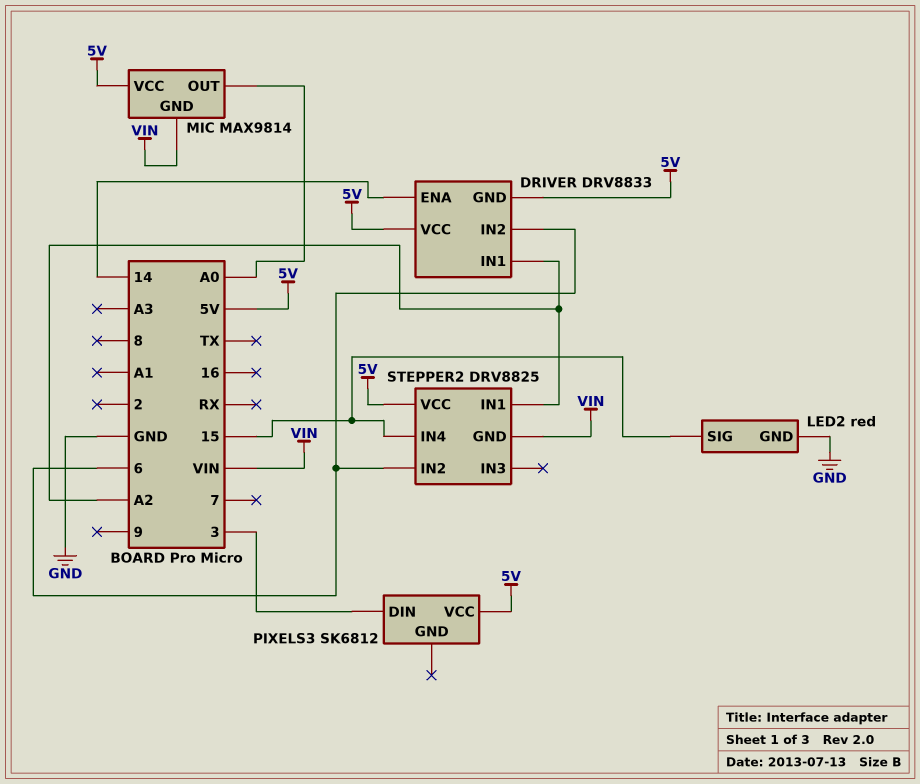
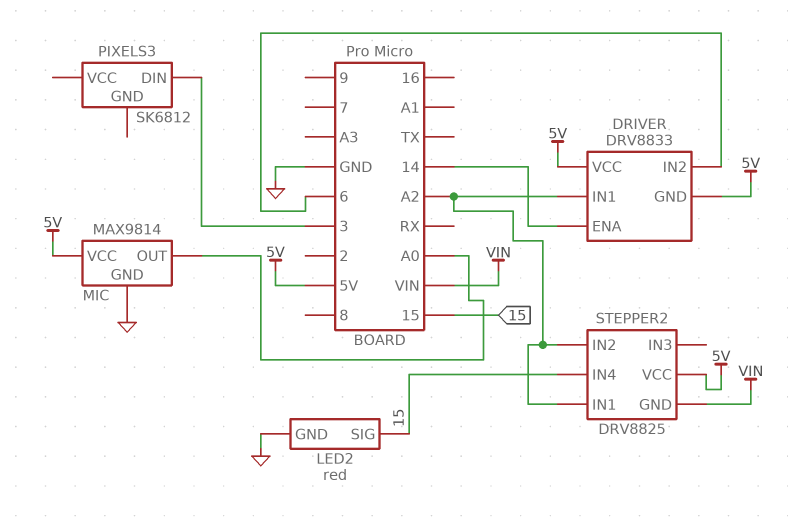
MIC pin GND: VIN -> GND
PIXELS3 pin VCC: 5V -> none
STEPPER2 pin IN2: 6 -> A2

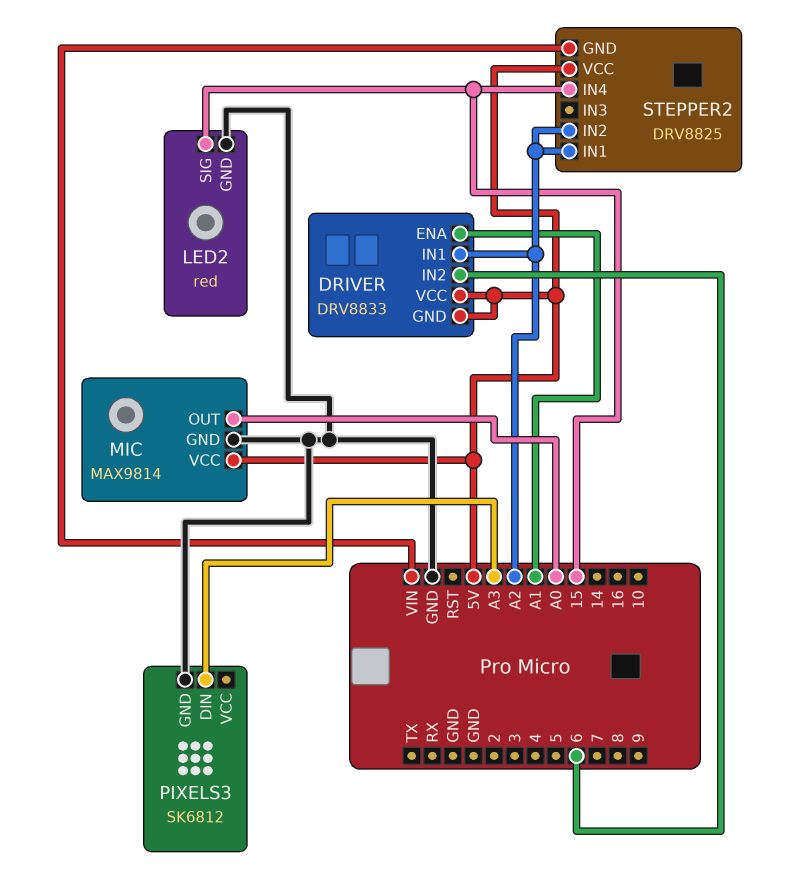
DRIVER pin ENA: 14 -> A1
PIXELS3 pin DIN: 3 -> A3
PIXELS3 pin GND: none -> GND

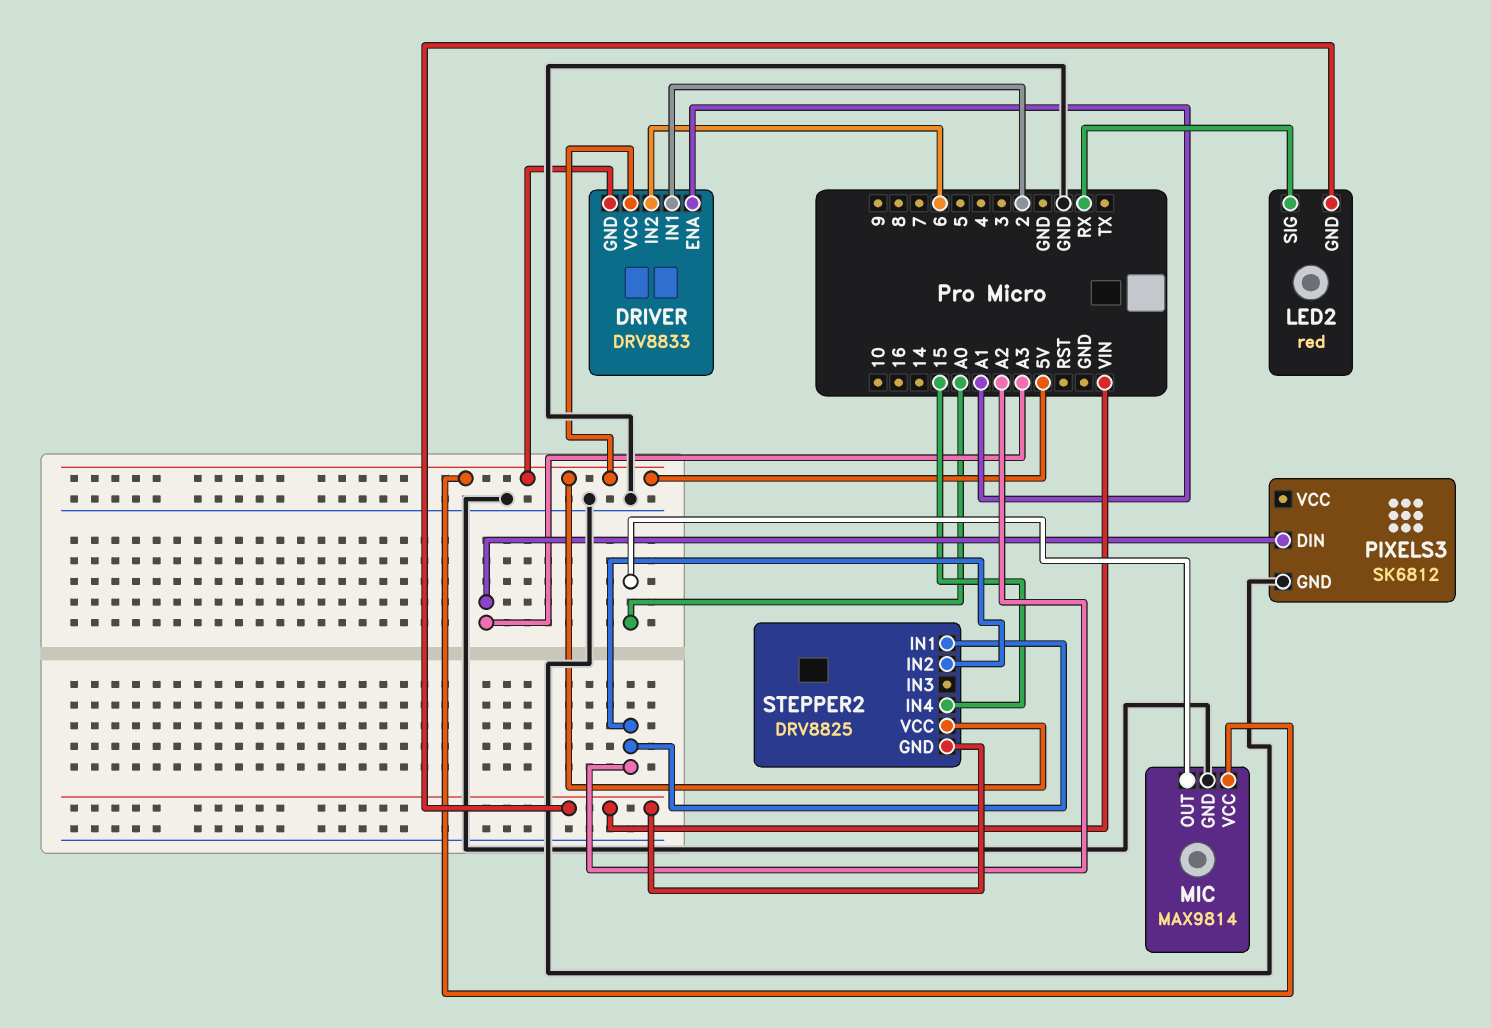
DRIVER pin IN1: A2 -> 2
LED2 pin GND: GND -> VIN
LED2 pin SIG: 15 -> RX

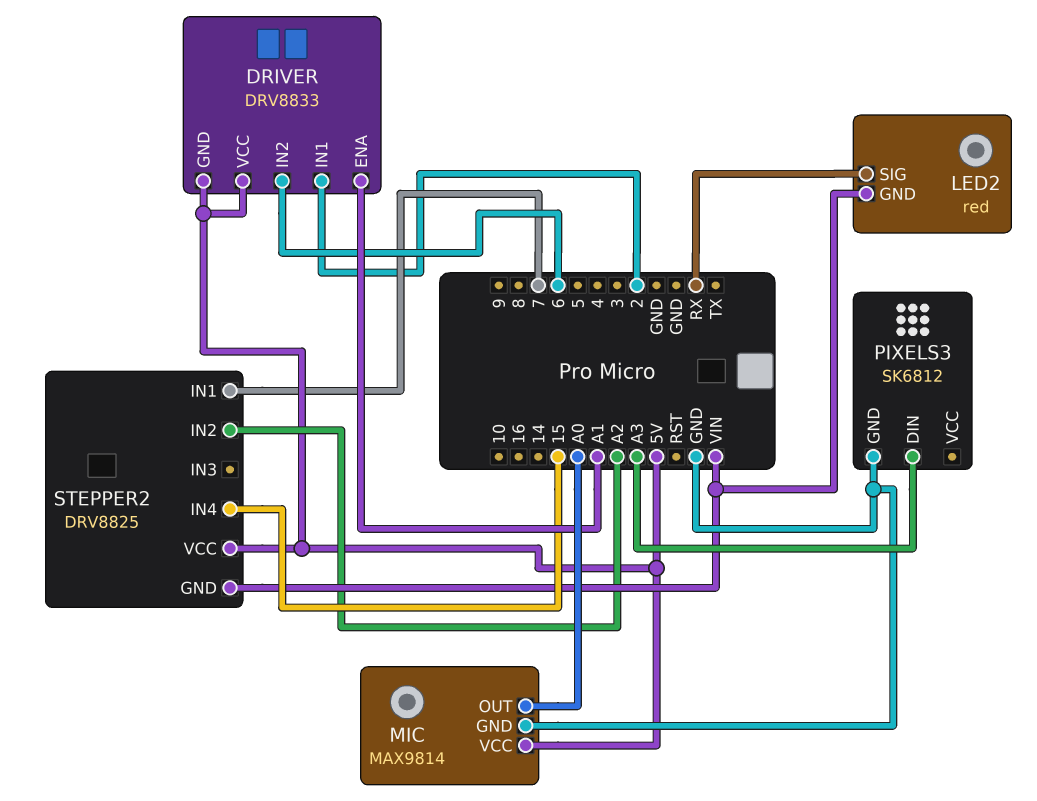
STEPPER2 pin IN1: A2 -> 7

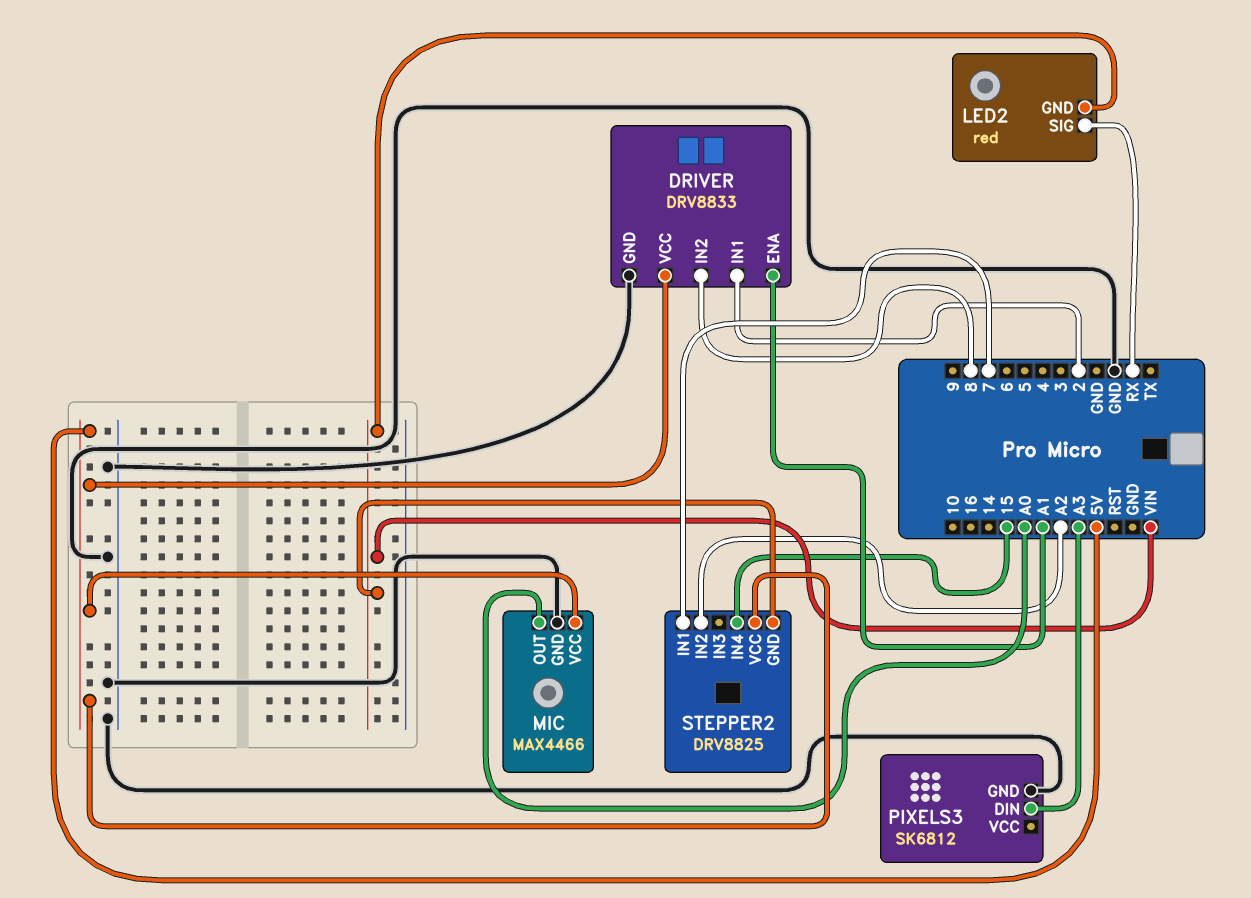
DRIVER pin GND: 5V -> GND
DRIVER pin IN2: 6 -> 8
MIC: MAX9814 -> MAX4466

